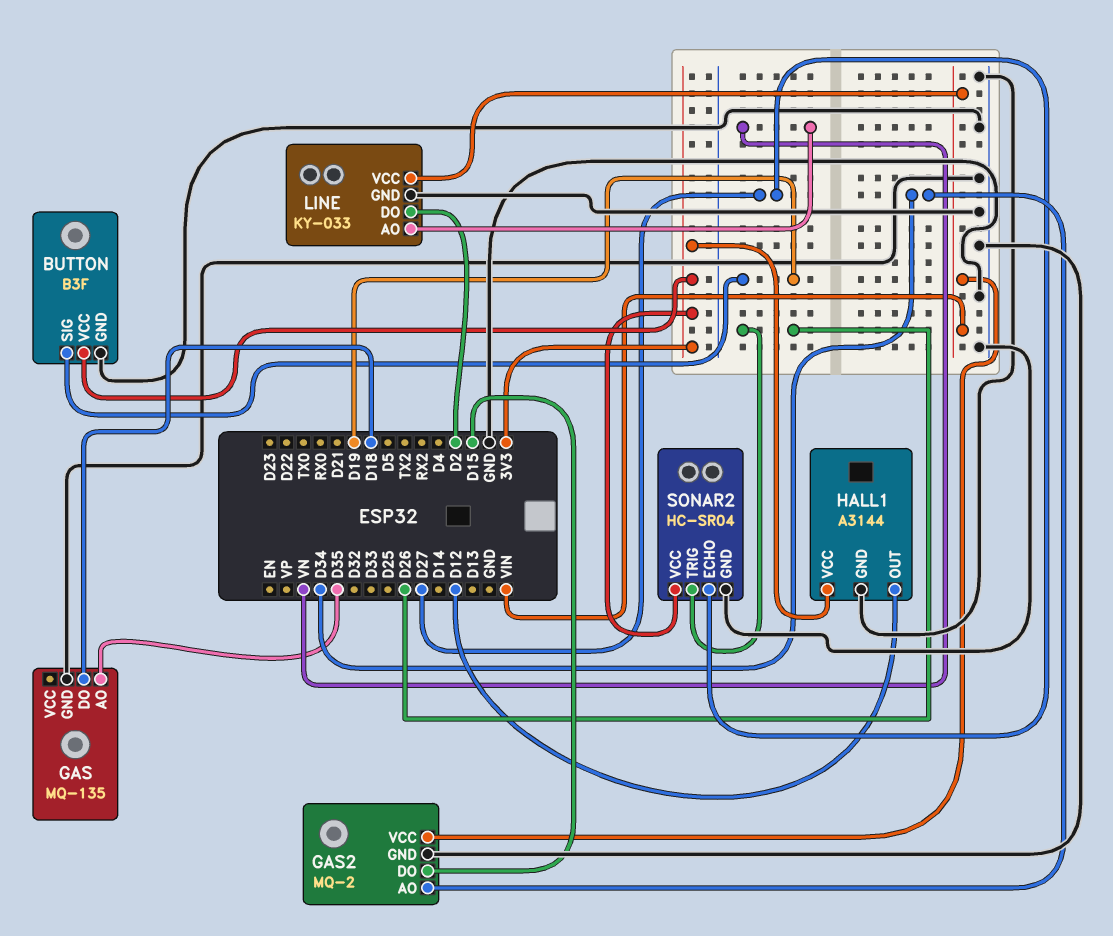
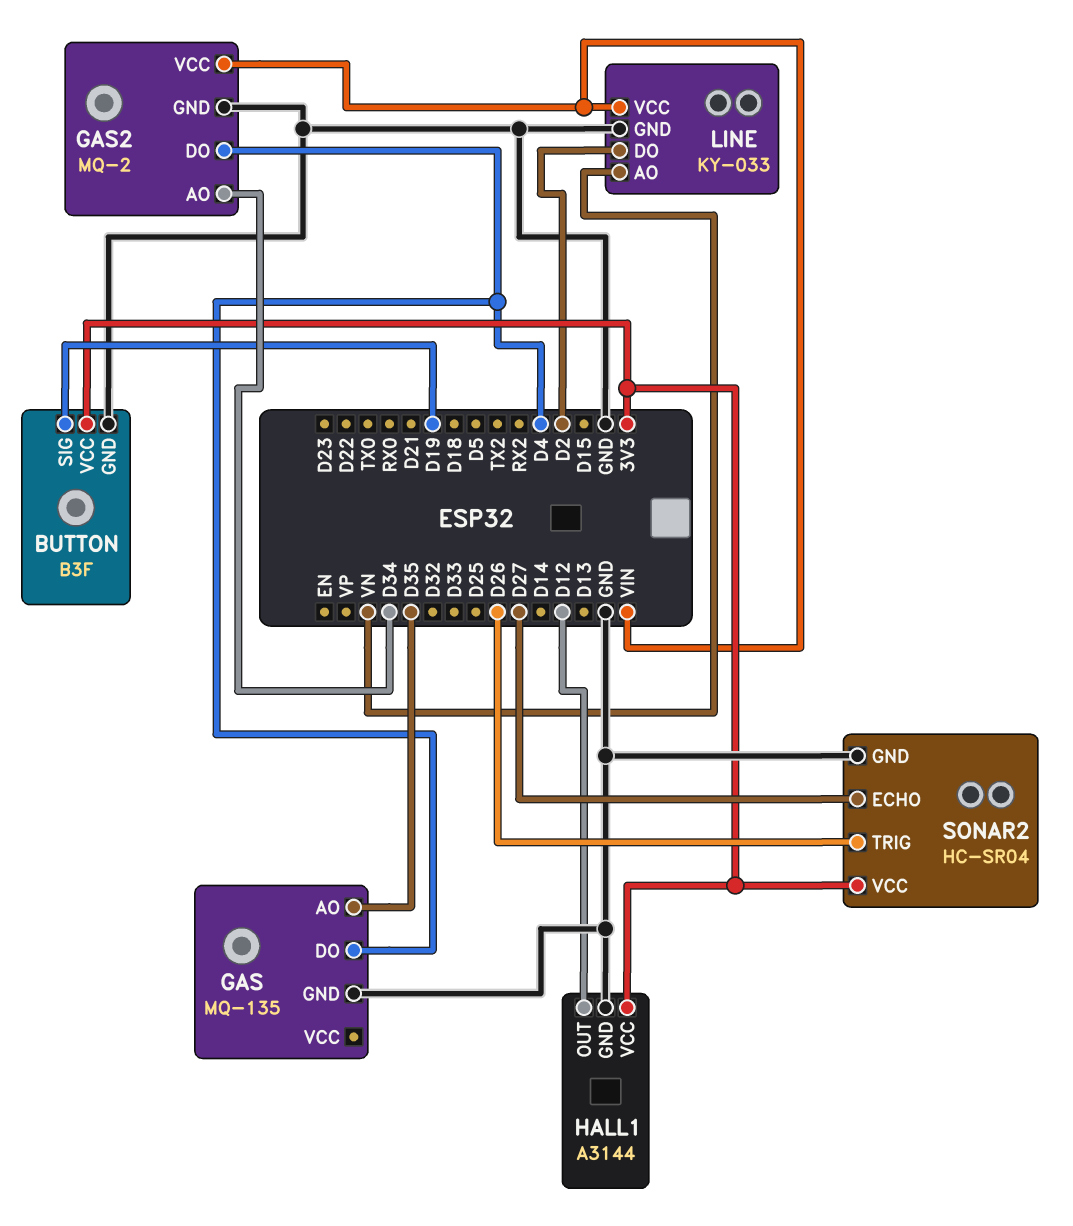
GAS pin DO: D18 -> D4
GAS2 pin DO: D15 -> D4

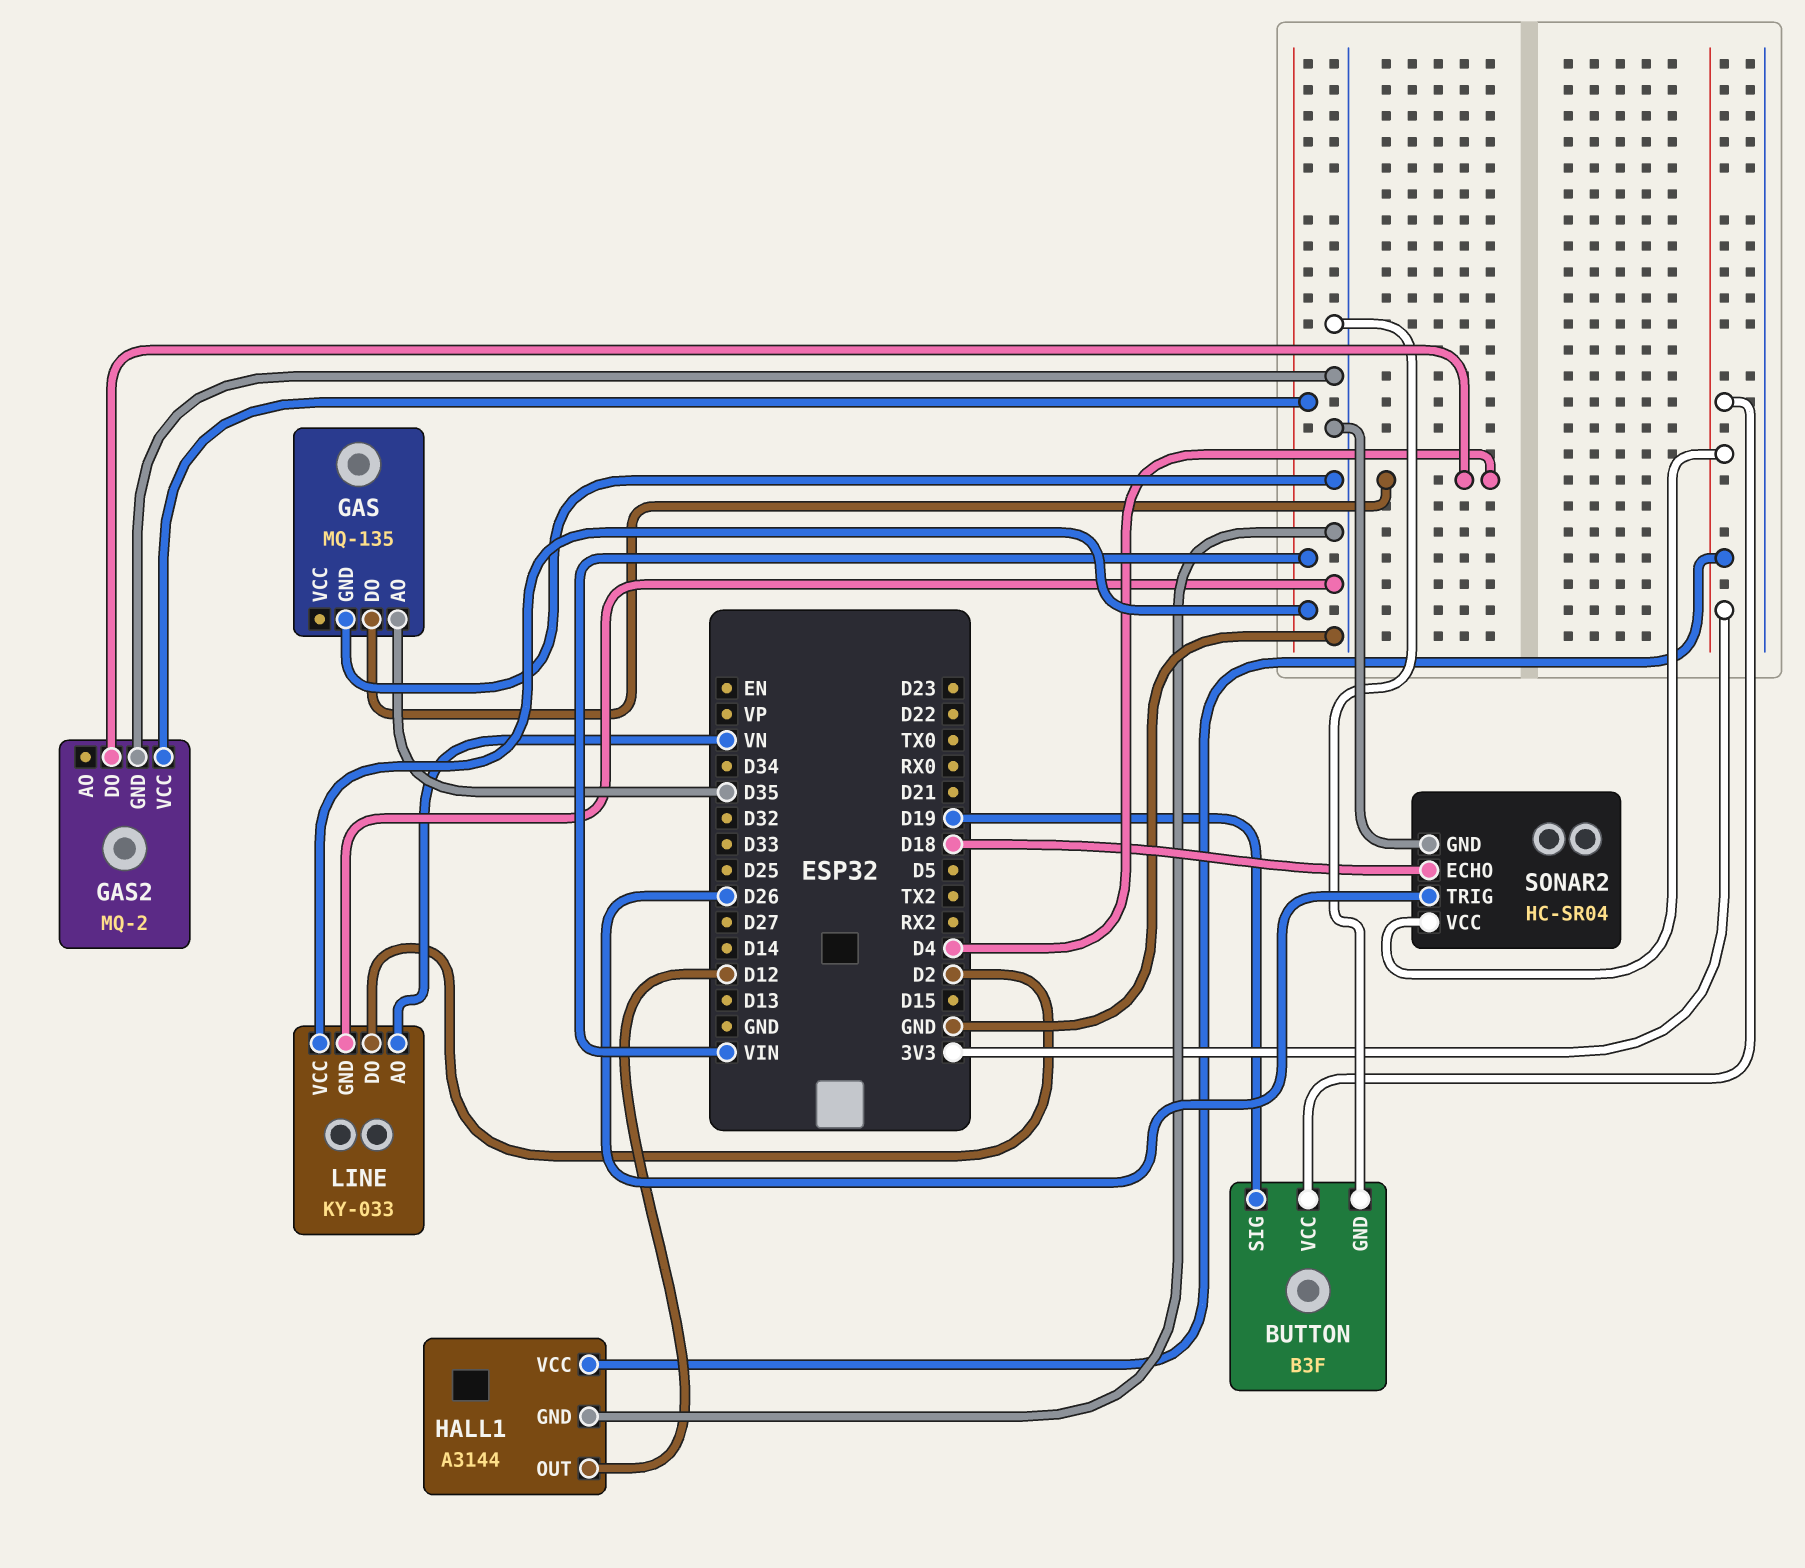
GAS2 pin AO: D34 -> none
SONAR2 pin ECHO: D27 -> D18

